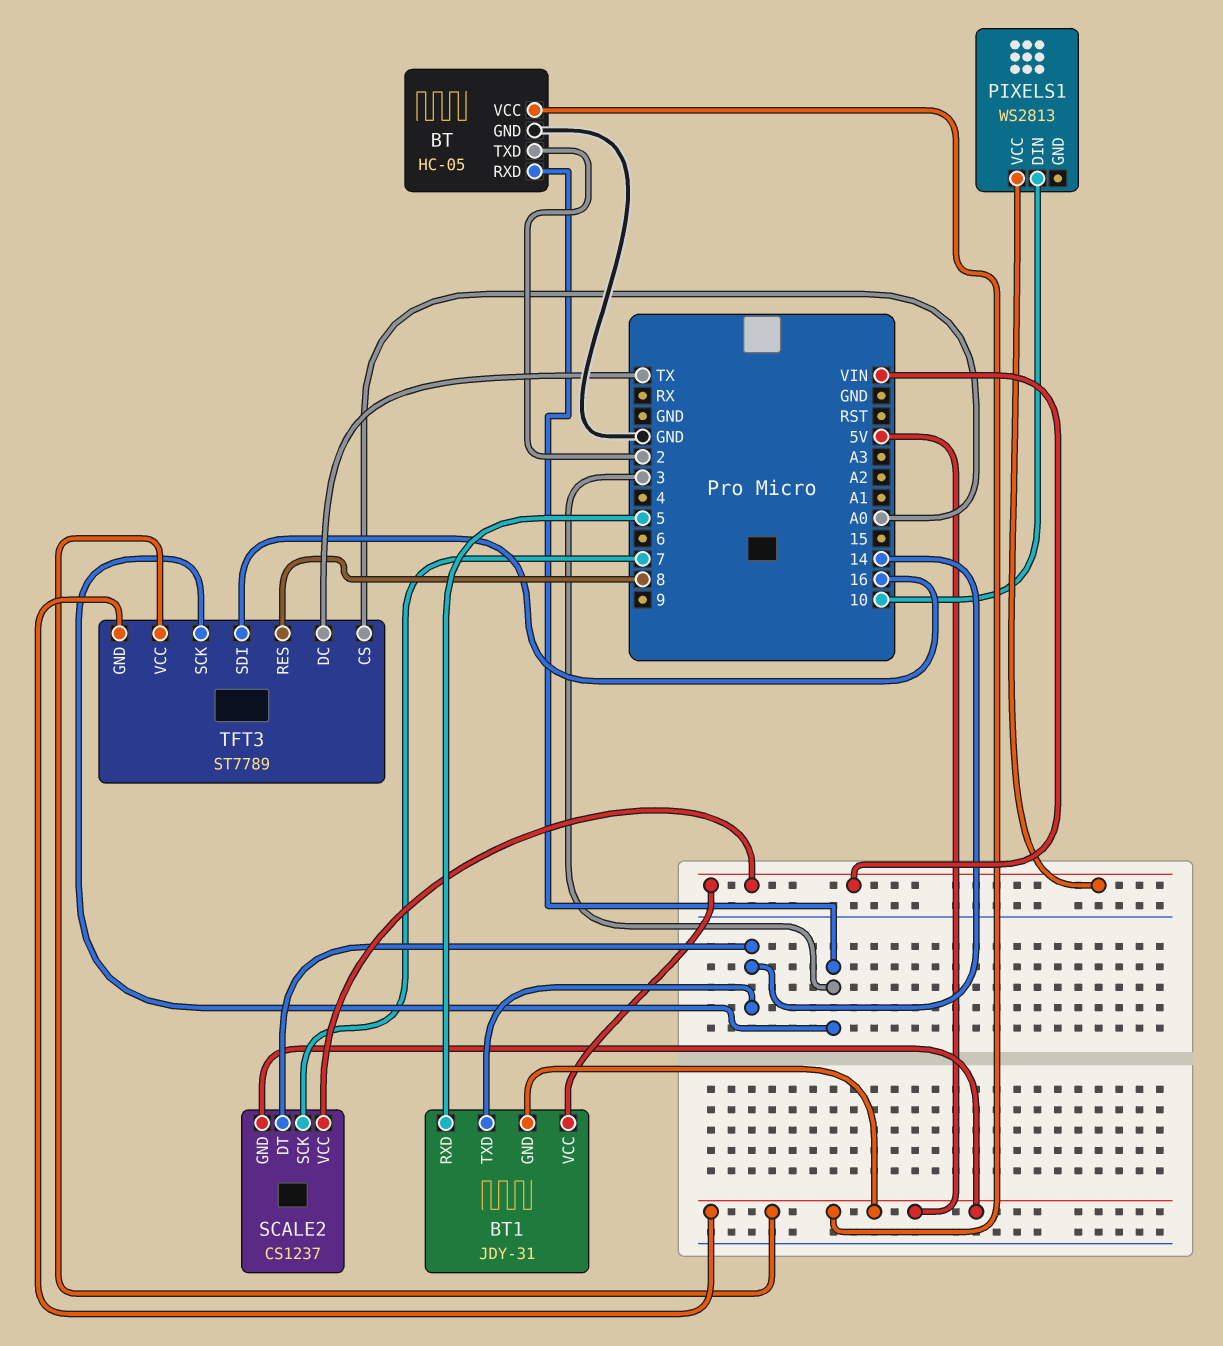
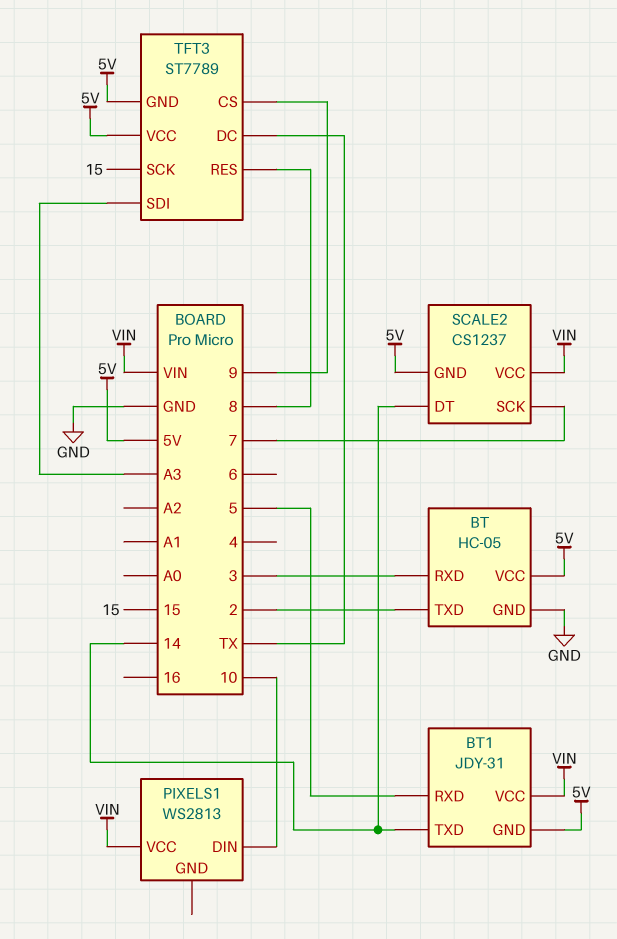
TFT3 pin CS: A0 -> 9
TFT3 pin SCK: 3 -> 15
TFT3 pin SDI: 16 -> A3

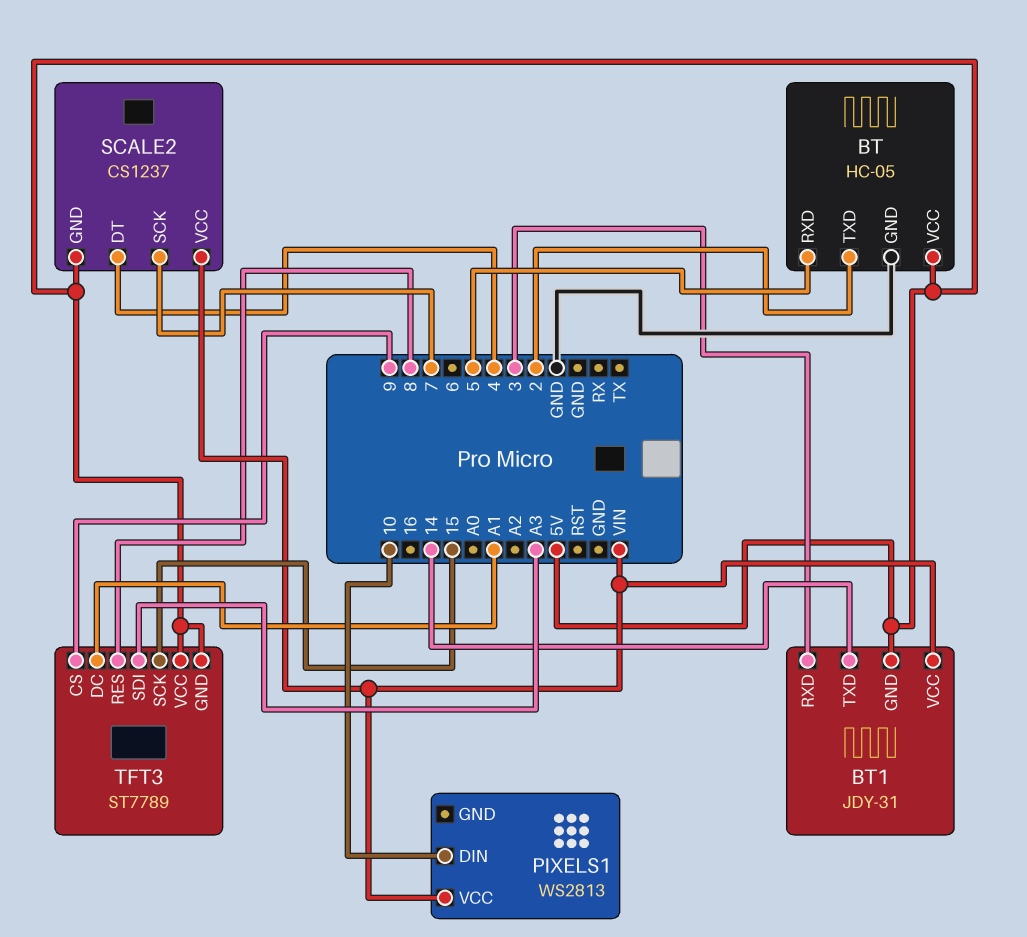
BT pin RXD: 3 -> 5
BT1 pin RXD: 5 -> 3
SCALE2 pin DT: 14 -> 4
TFT3 pin DC: TX -> A1

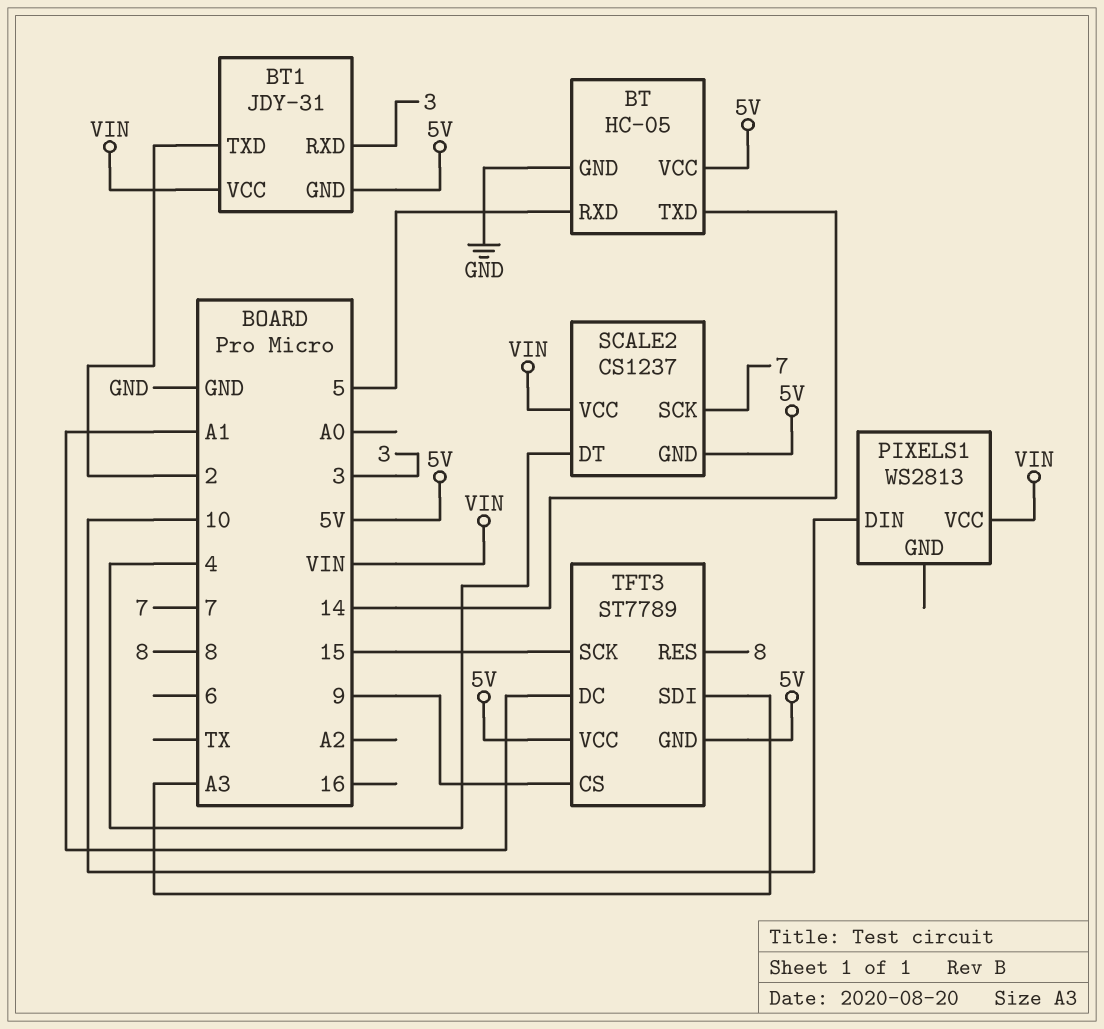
BT pin TXD: 2 -> 14
BT1 pin TXD: 14 -> 2

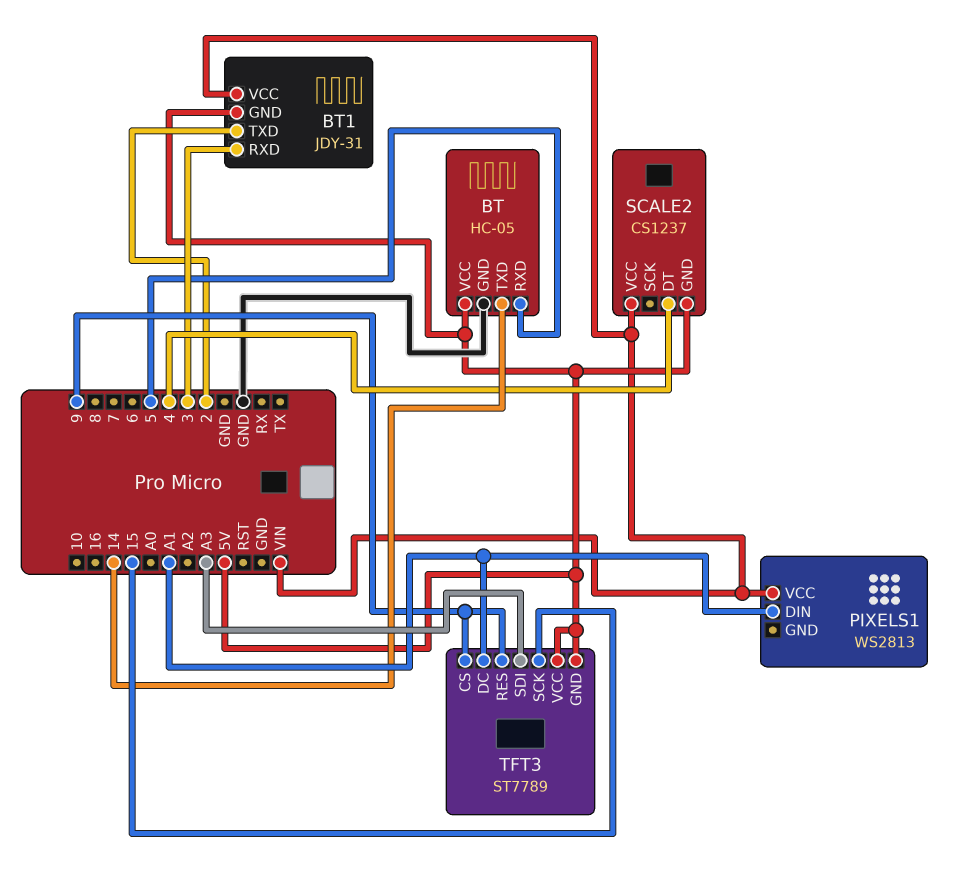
PIXELS1 pin DIN: 10 -> A1
SCALE2 pin SCK: 7 -> none
TFT3 pin RES: 8 -> 9

